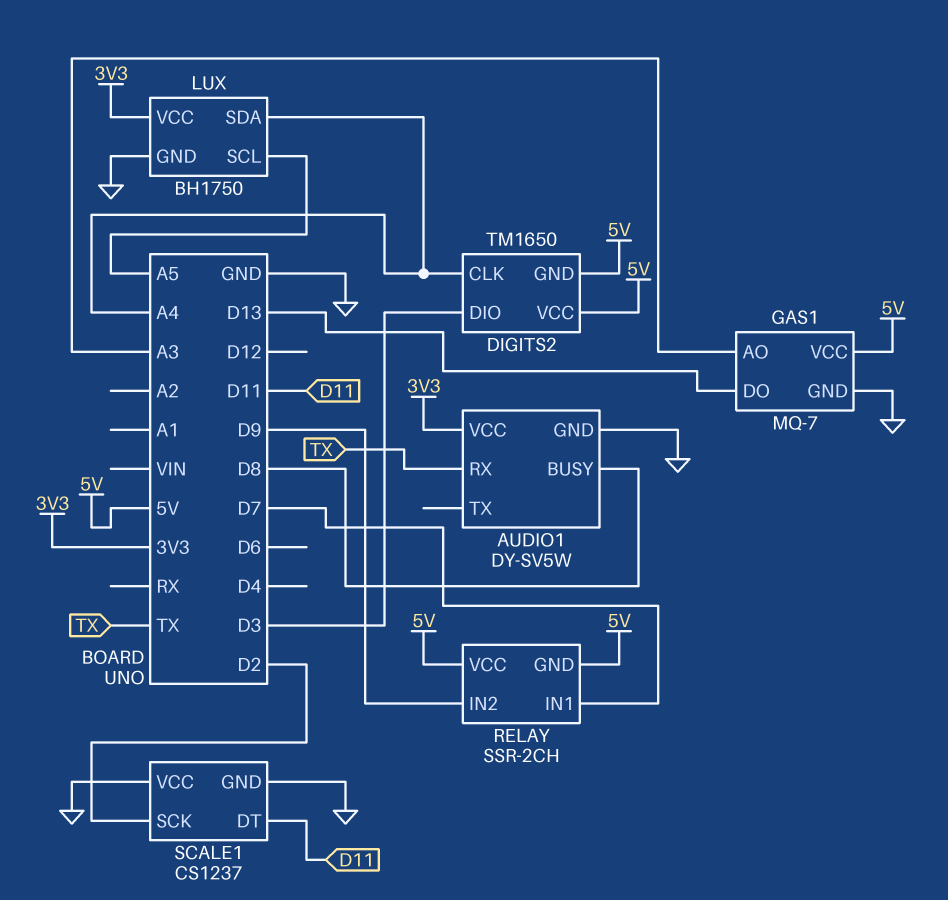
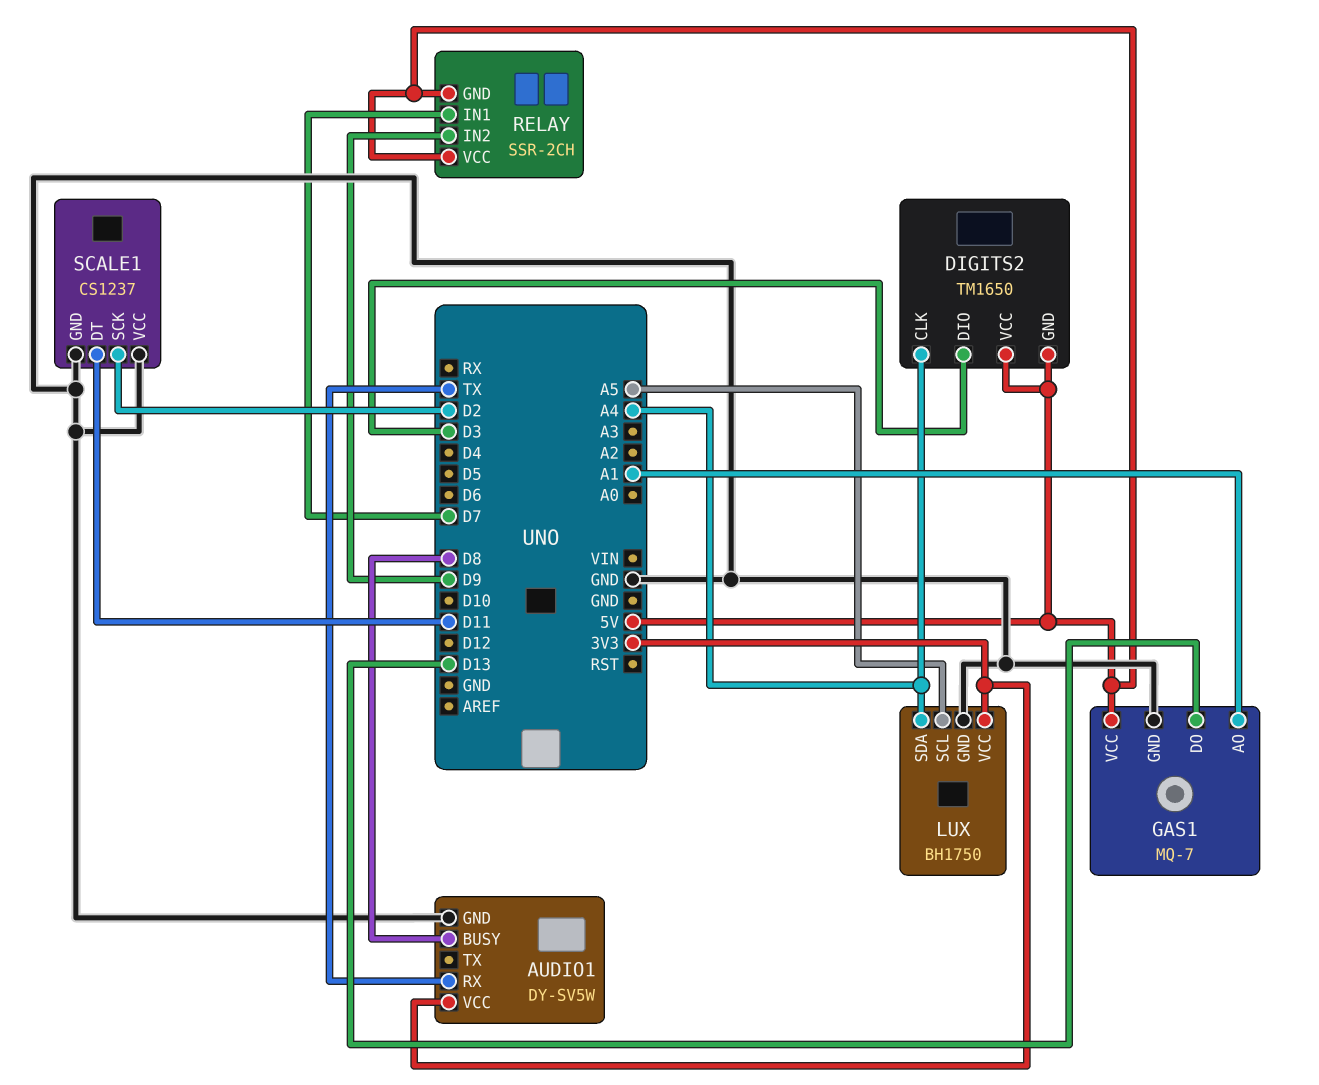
GAS1 pin AO: A3 -> A1

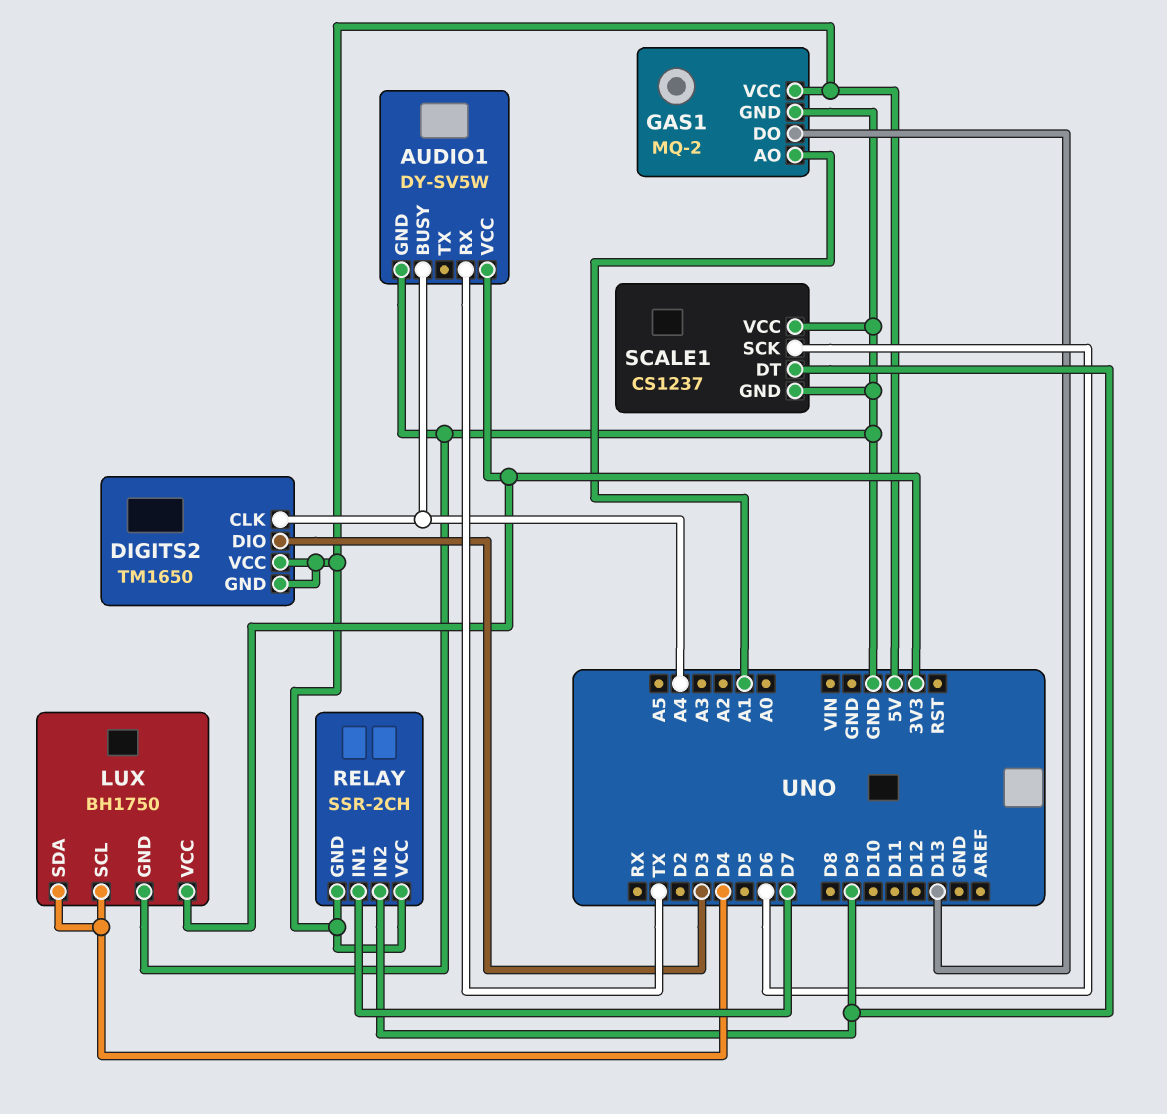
AUDIO1 pin BUSY: D8 -> A4
GAS1: MQ-7 -> MQ-2
LUX pin SCL: A5 -> D4
LUX pin SDA: A4 -> D4
SCALE1 pin DT: D11 -> D9
SCALE1 pin SCK: D2 -> D6

